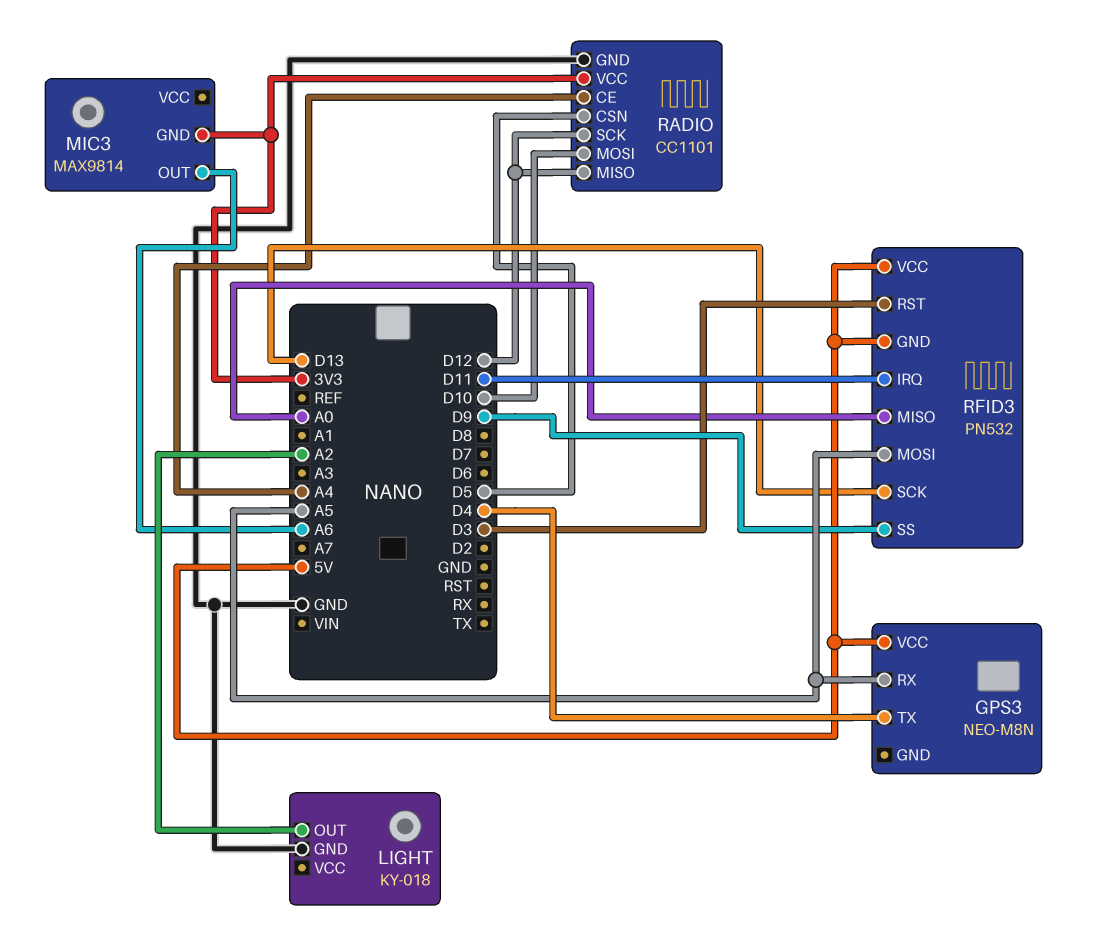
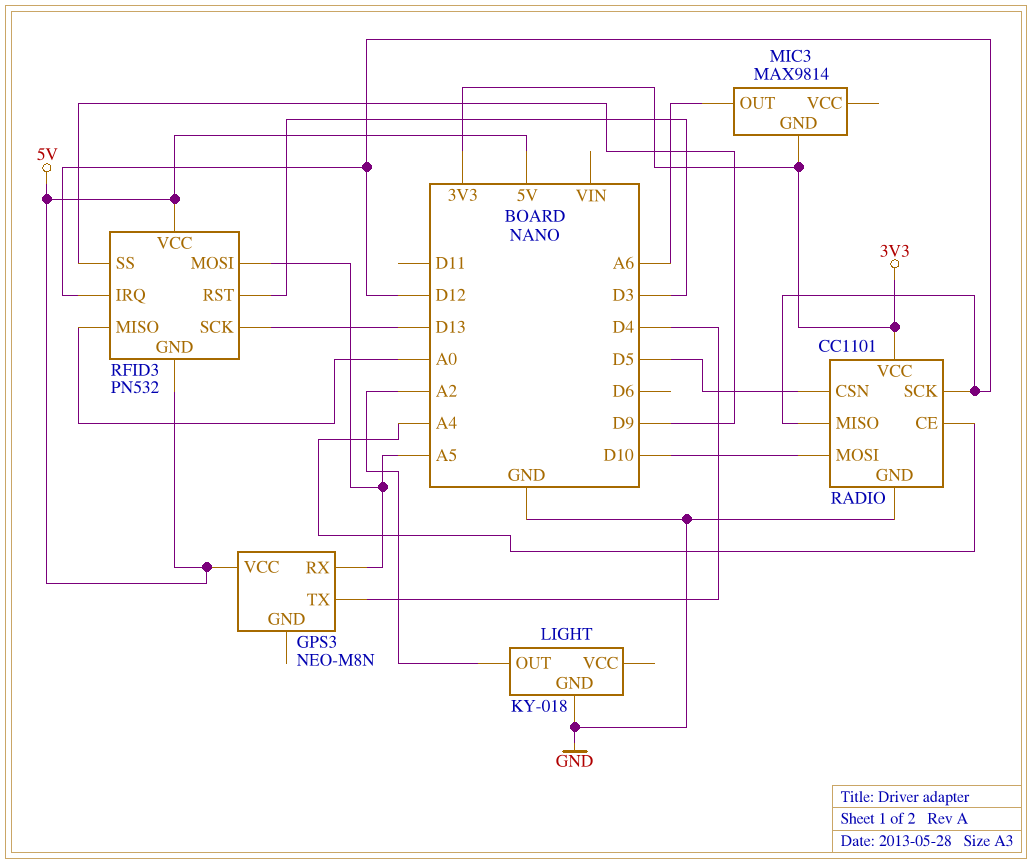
RFID3 pin IRQ: D11 -> D12

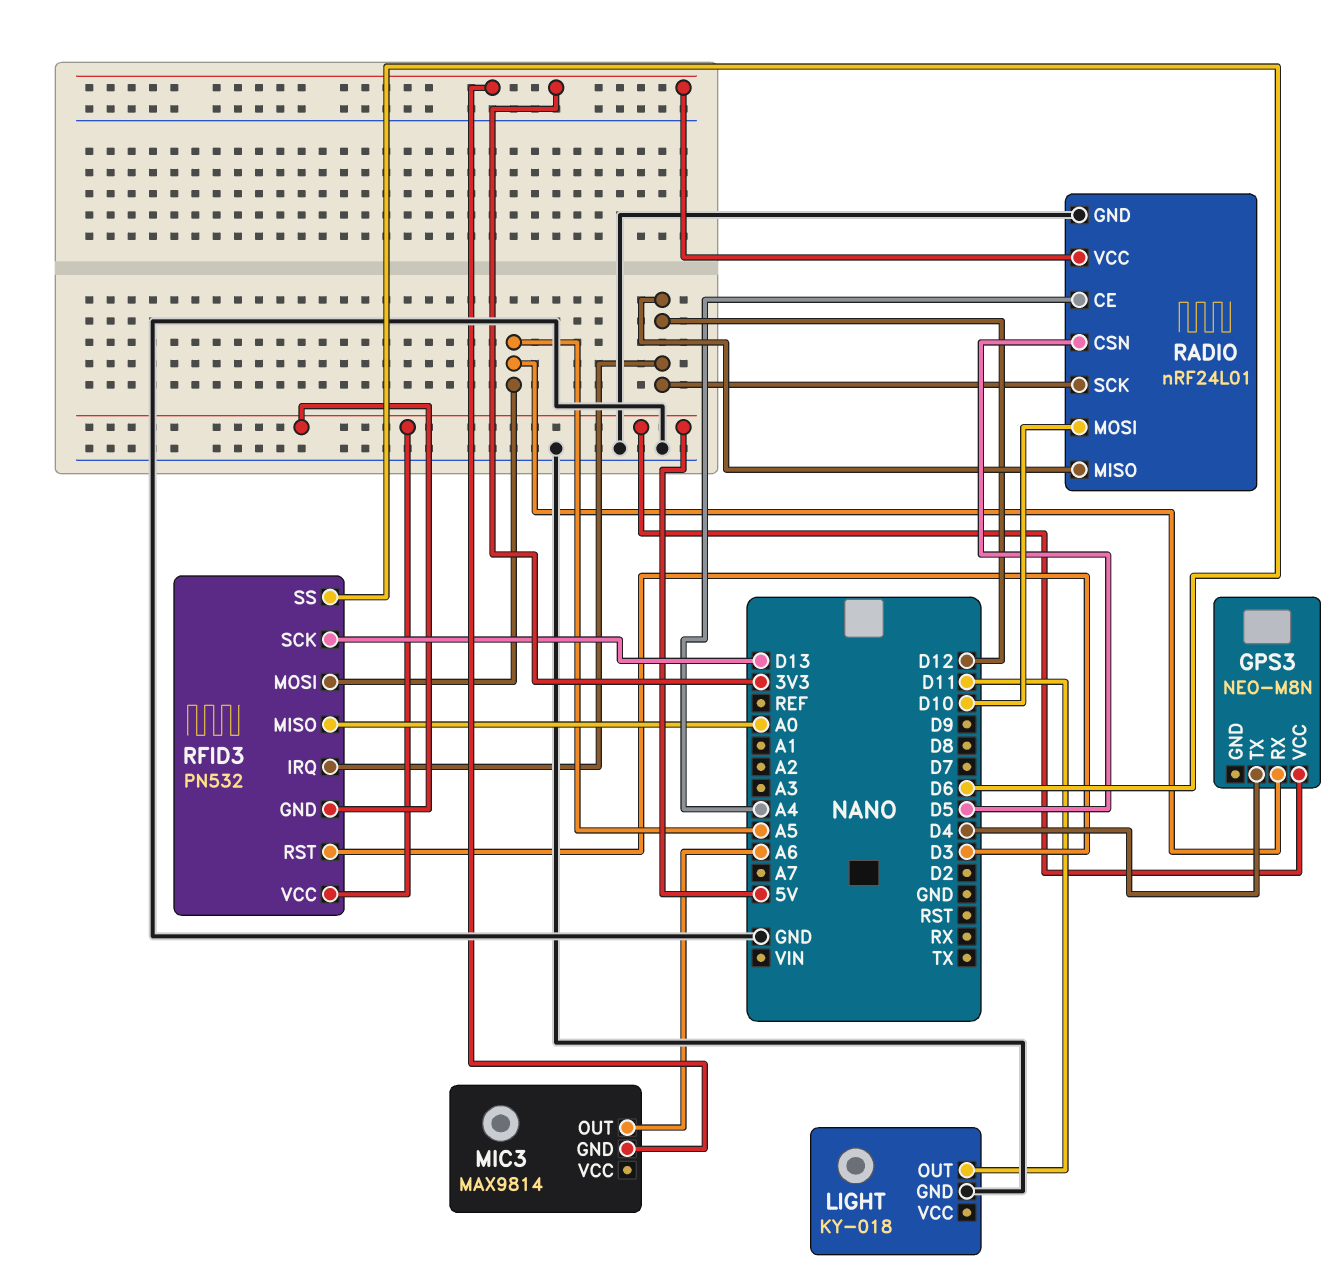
LIGHT pin OUT: A2 -> D11
RADIO: CC1101 -> nRF24L01
RFID3 pin SS: D9 -> D6

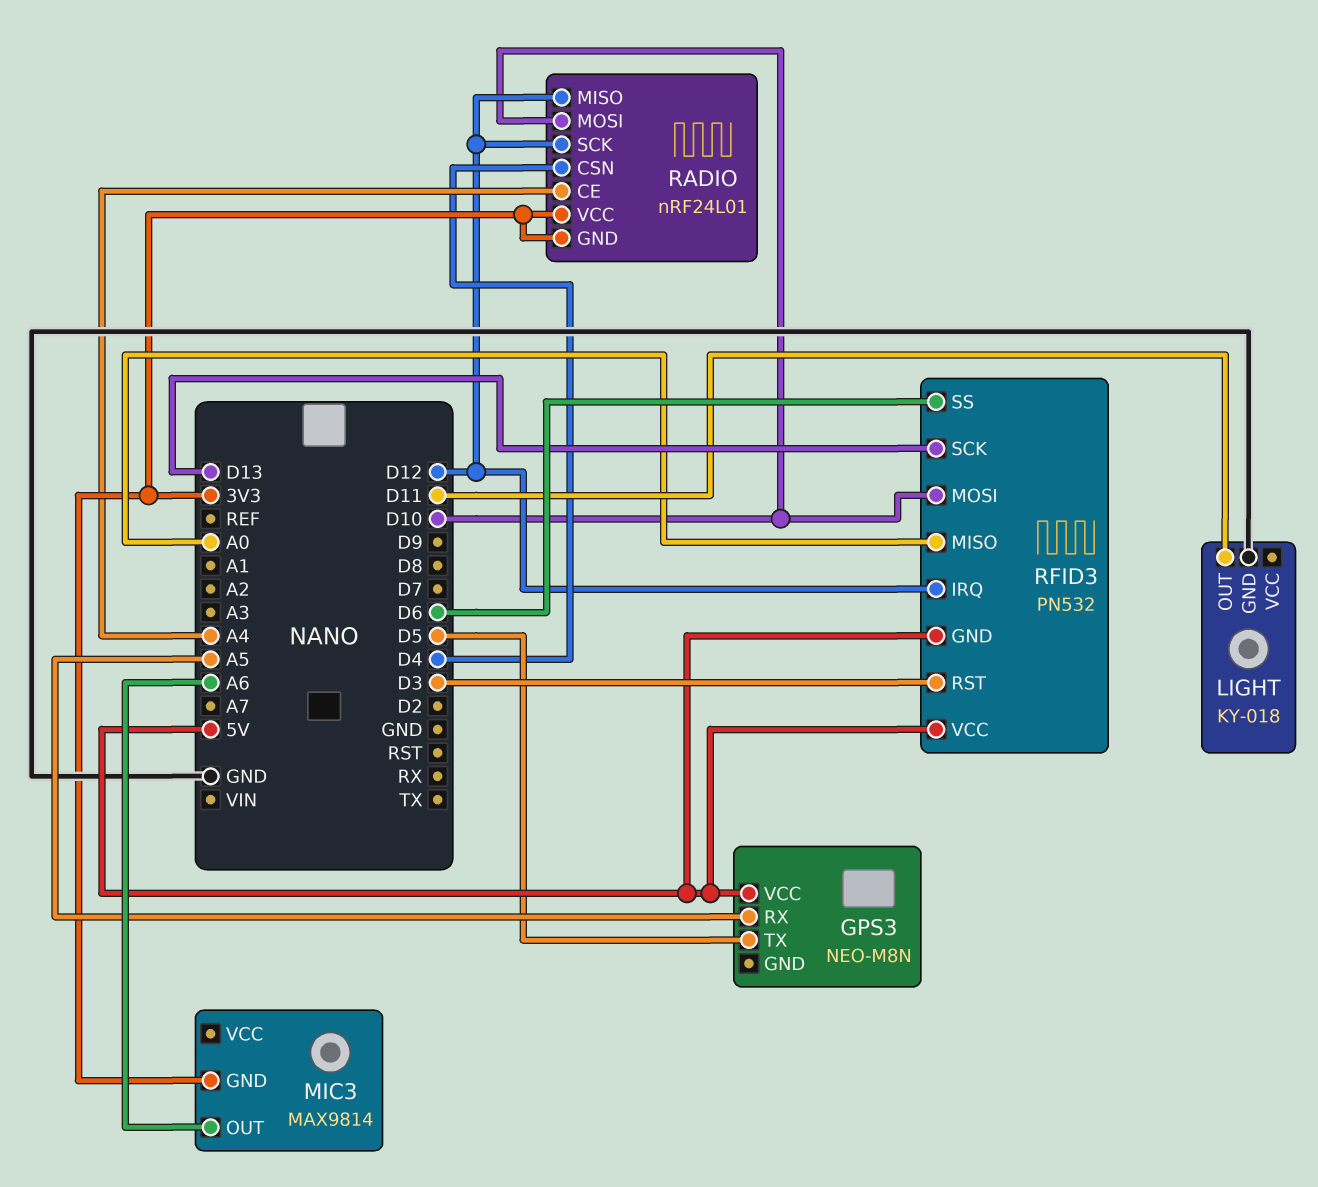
GPS3 pin TX: D4 -> D5
RADIO pin CSN: D5 -> D4
RADIO pin GND: GND -> 3V3
RFID3 pin MOSI: A5 -> D10

